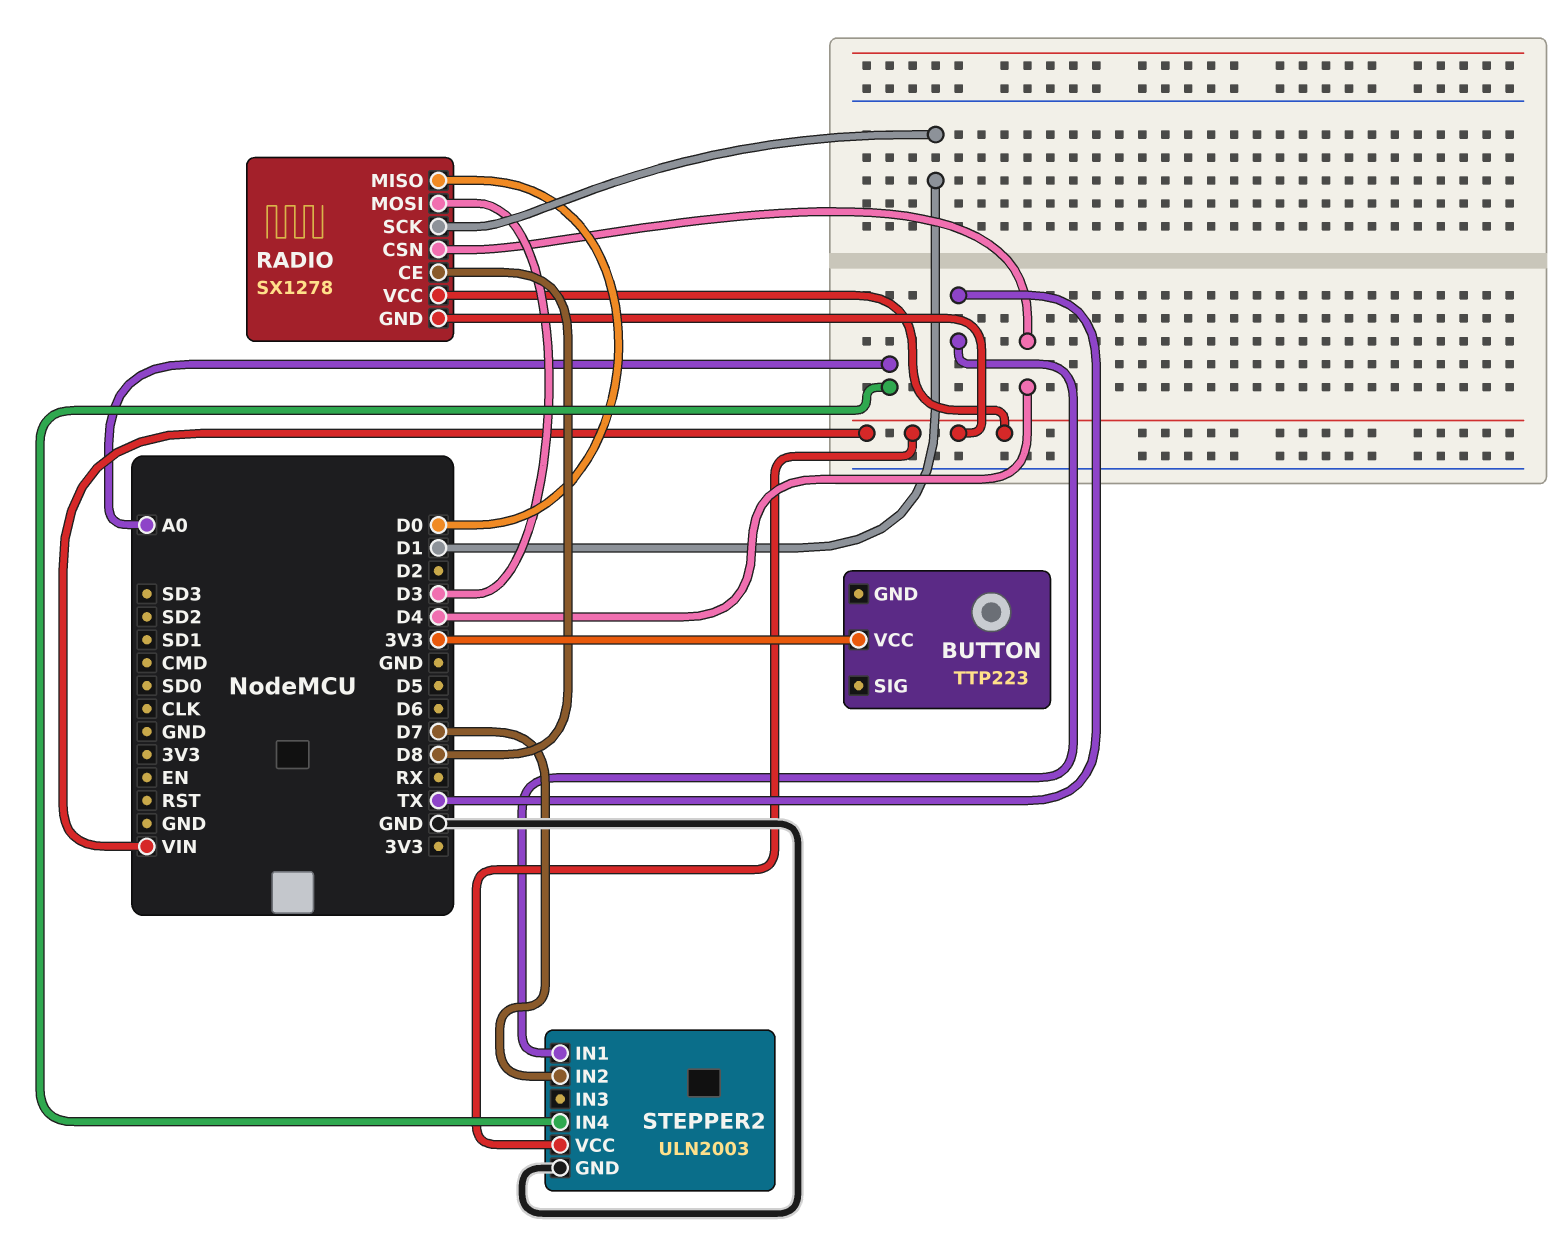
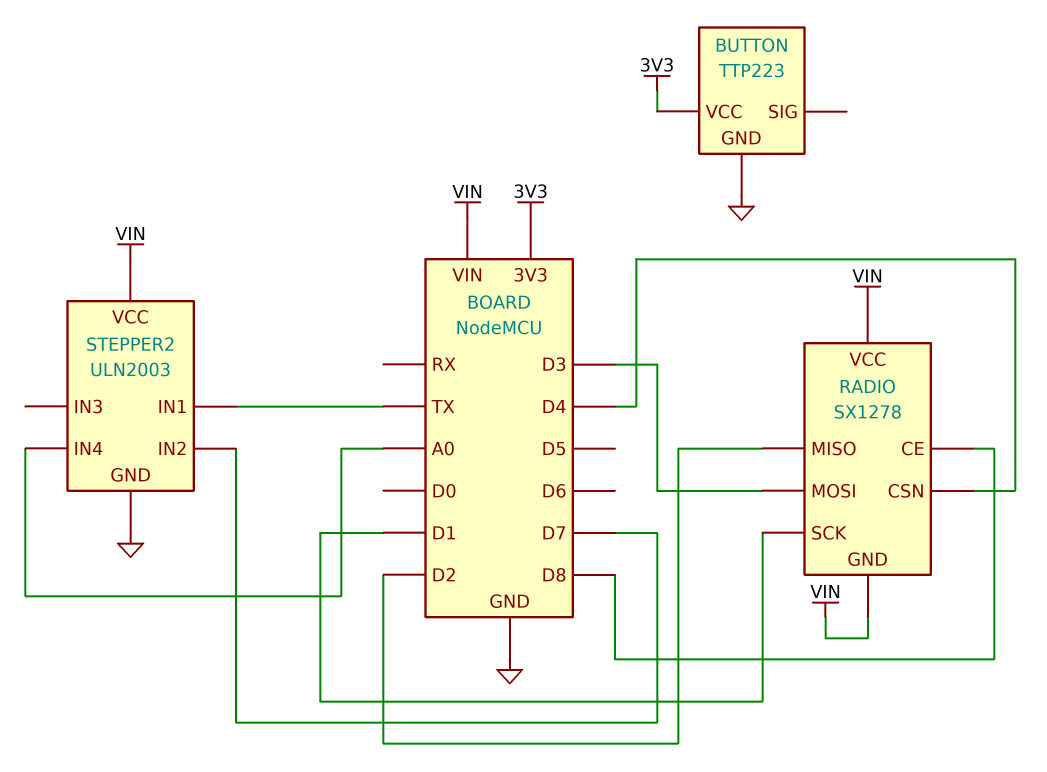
BUTTON pin GND: none -> GND
RADIO pin MISO: D0 -> D2

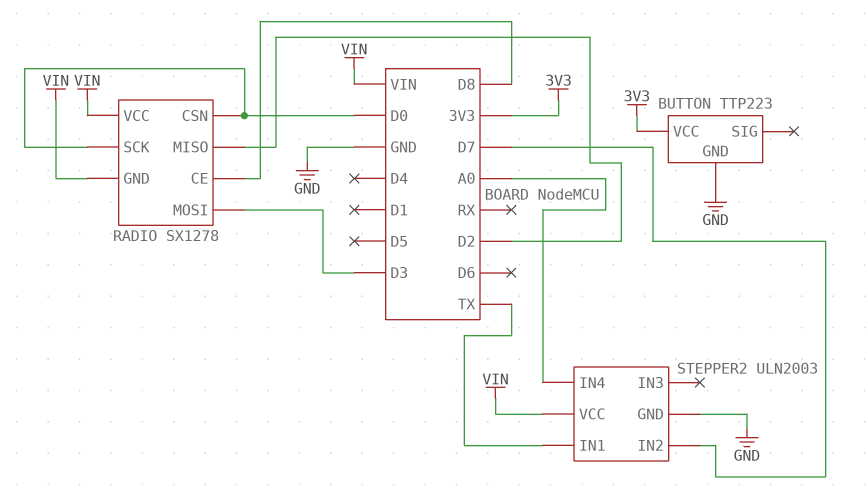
RADIO pin CSN: D4 -> D0
RADIO pin SCK: D1 -> D0

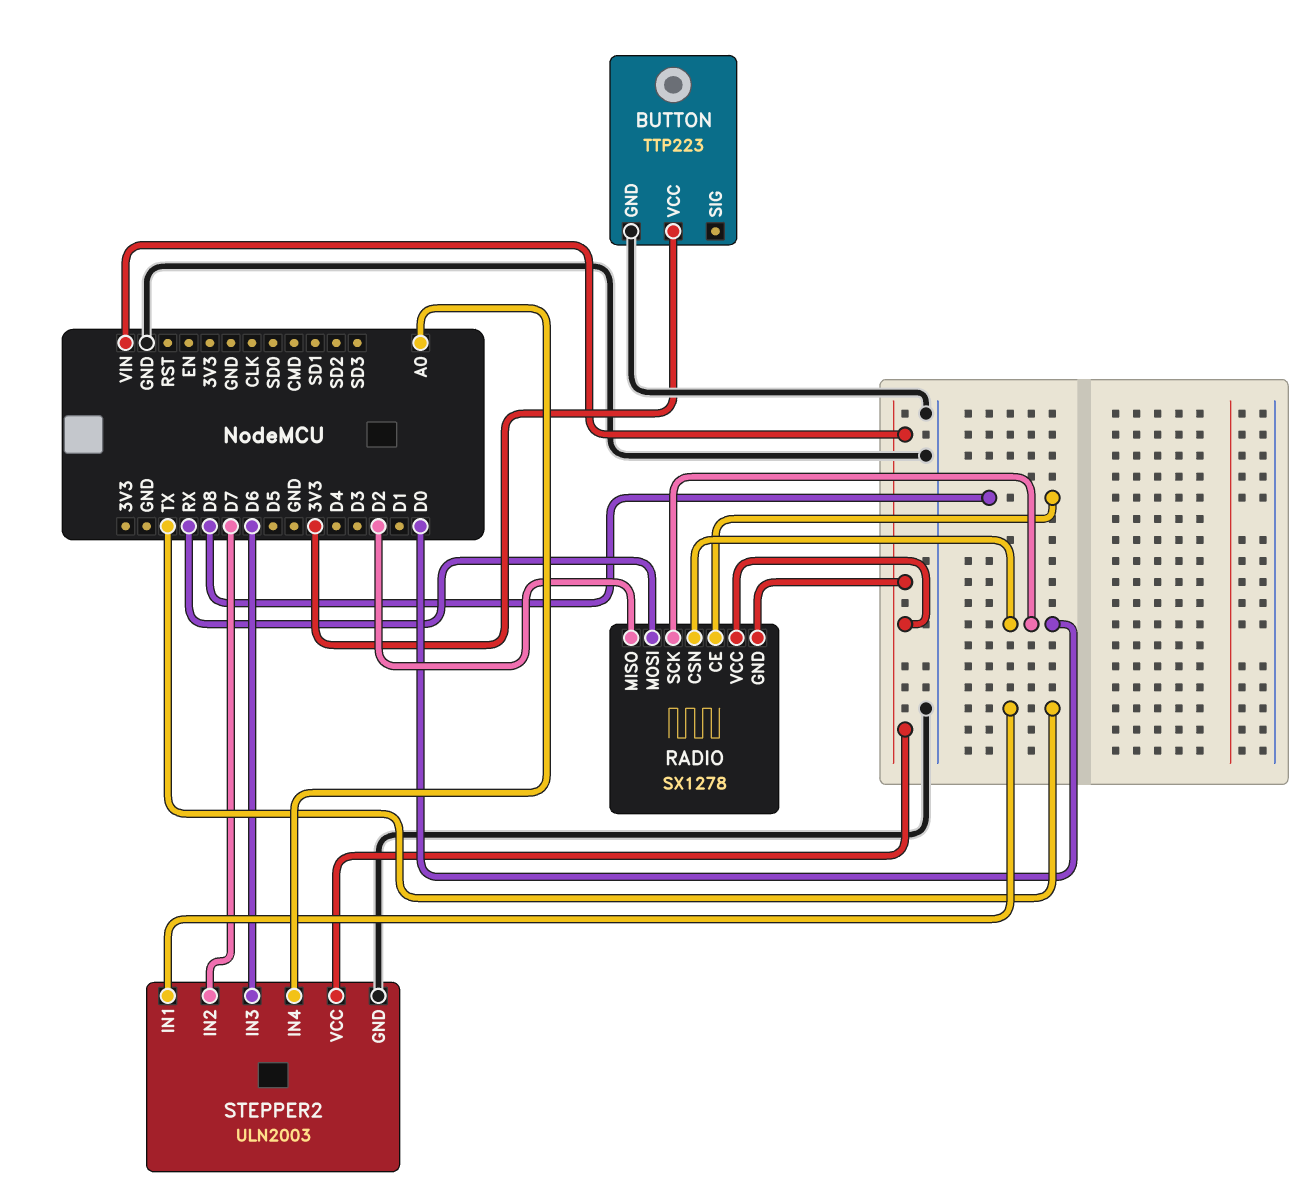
RADIO pin MOSI: D3 -> RX
STEPPER2 pin IN3: none -> D6

